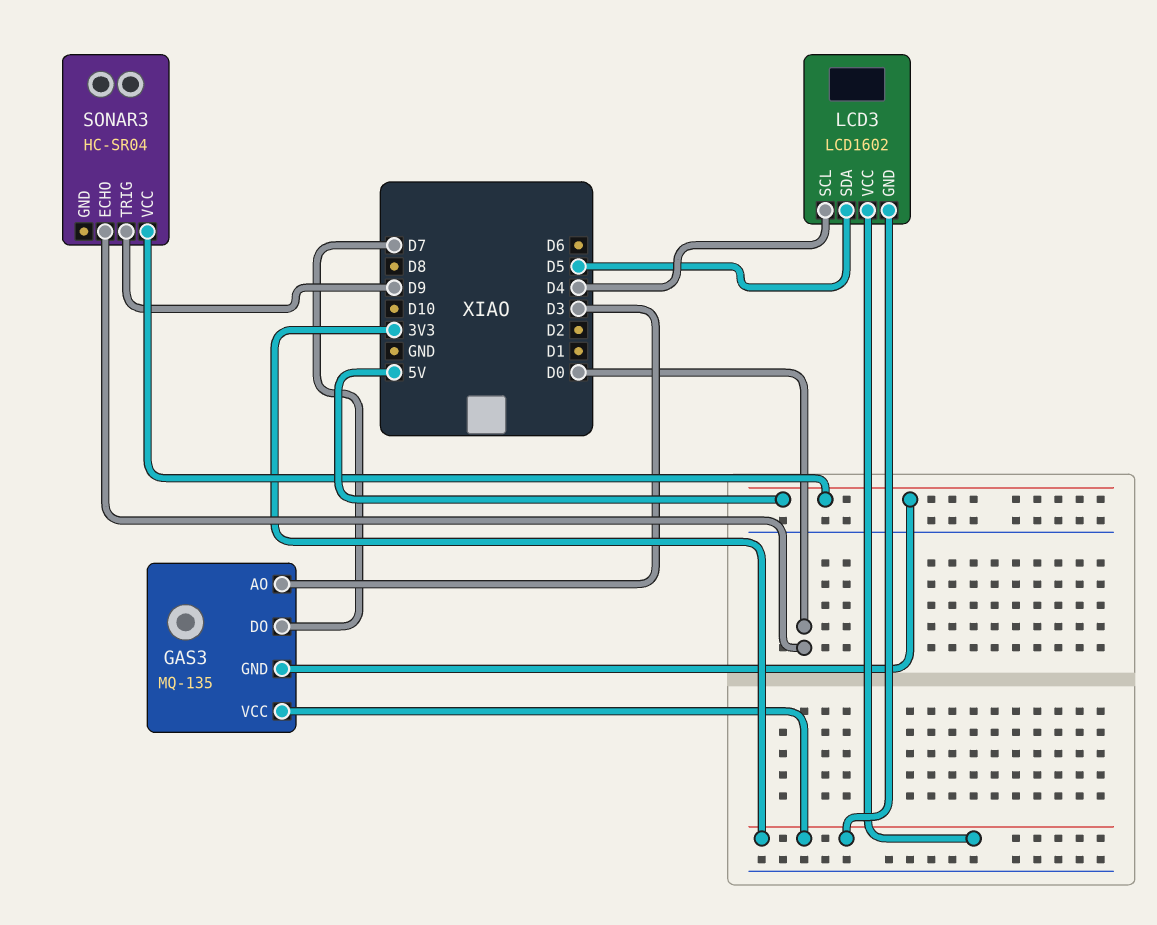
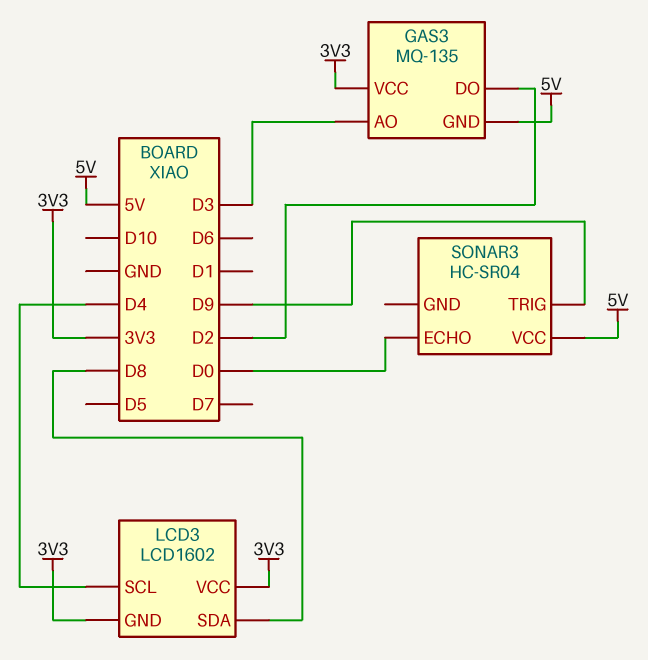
GAS3 pin DO: D7 -> D2
LCD3 pin SDA: D5 -> D8

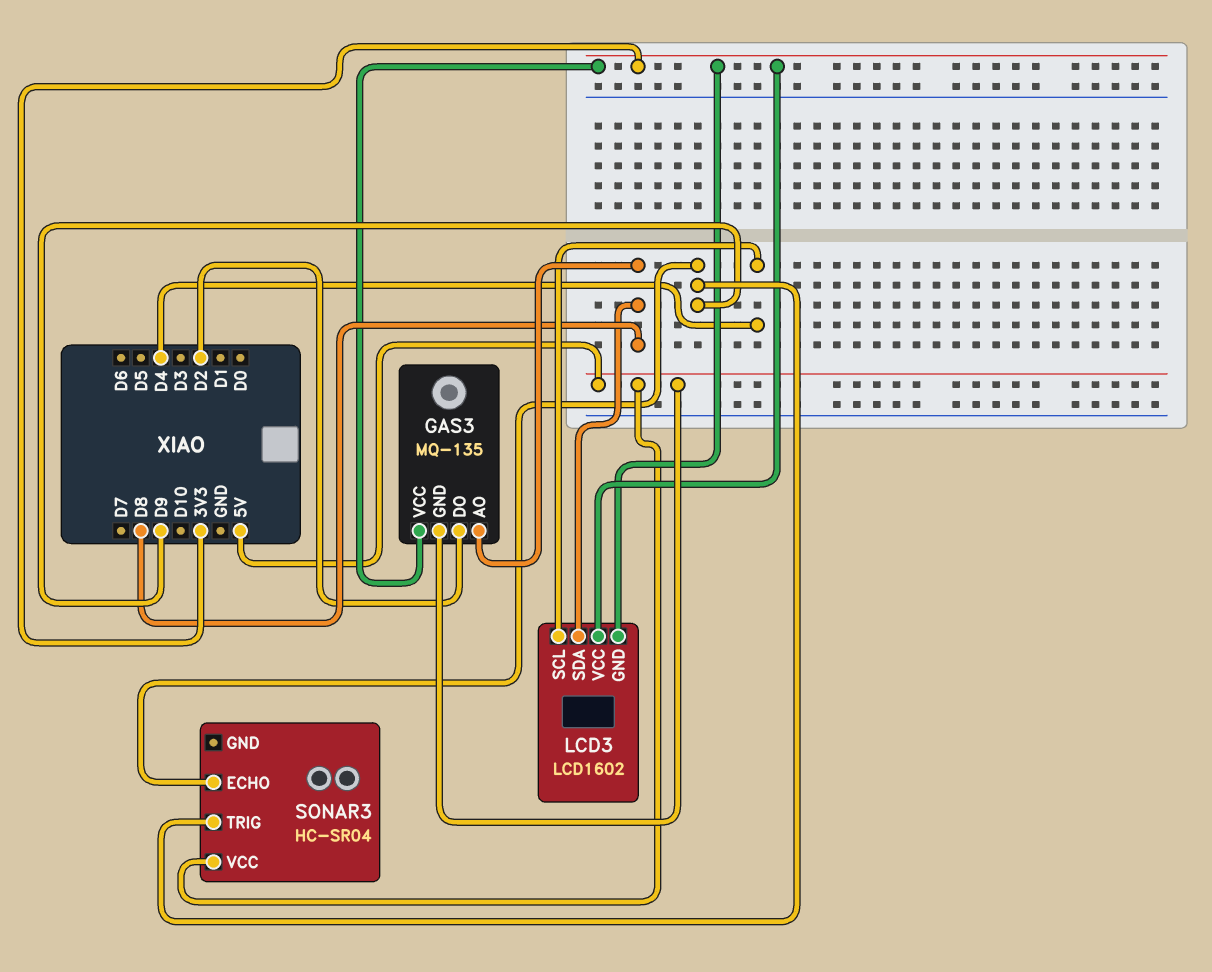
GAS3 pin AO: D3 -> D8
SONAR3 pin ECHO: D0 -> D9

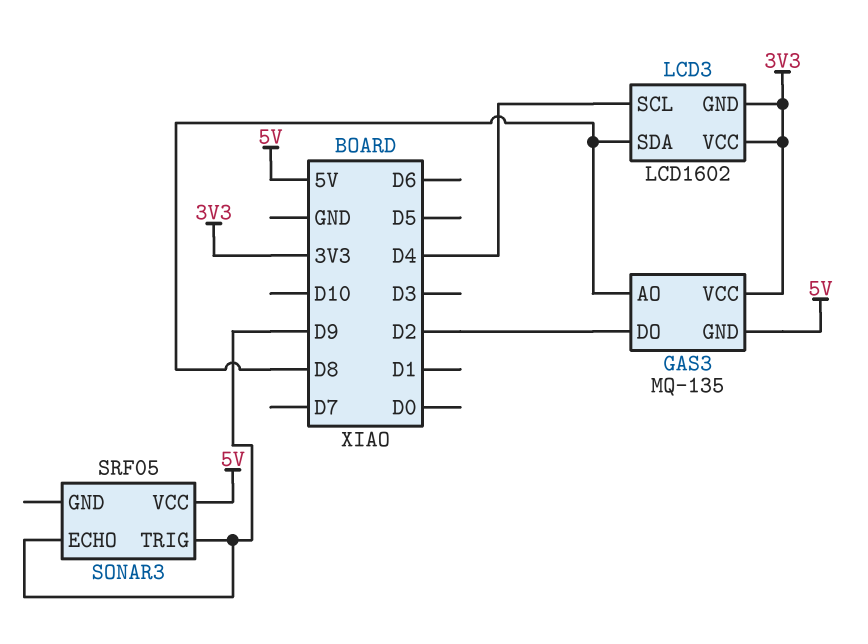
SONAR3: HC-SR04 -> SRF05

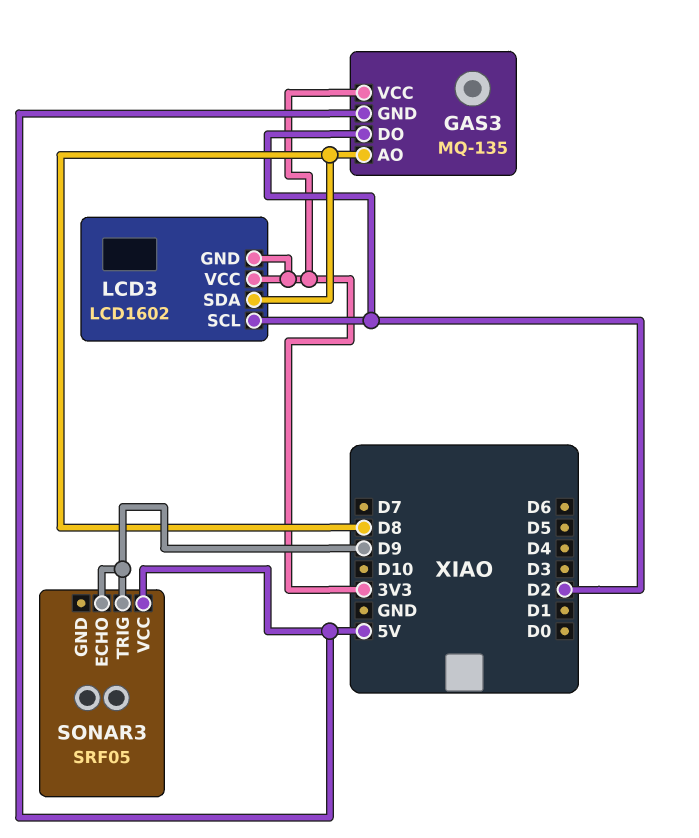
LCD3 pin SCL: D4 -> D2

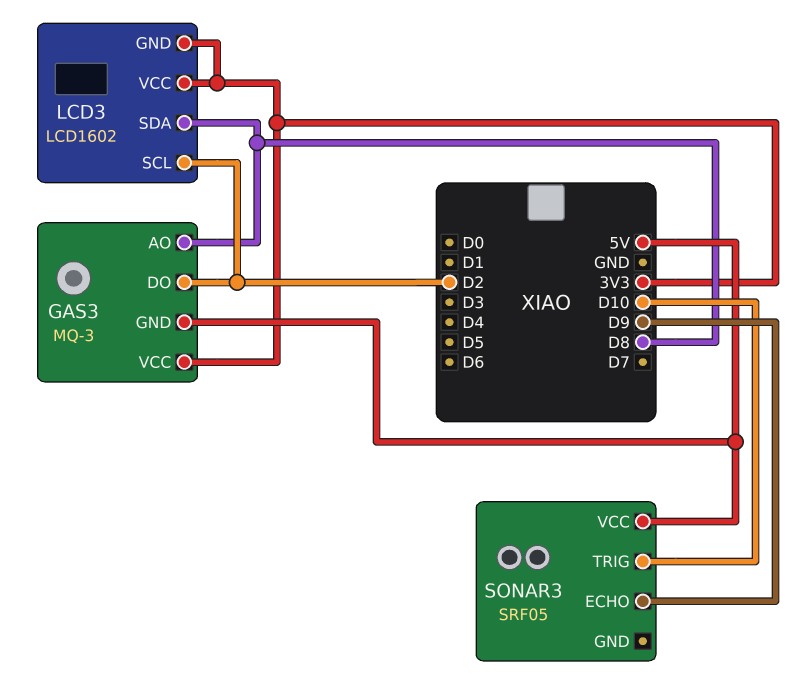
GAS3: MQ-135 -> MQ-3
SONAR3 pin TRIG: D9 -> D10

